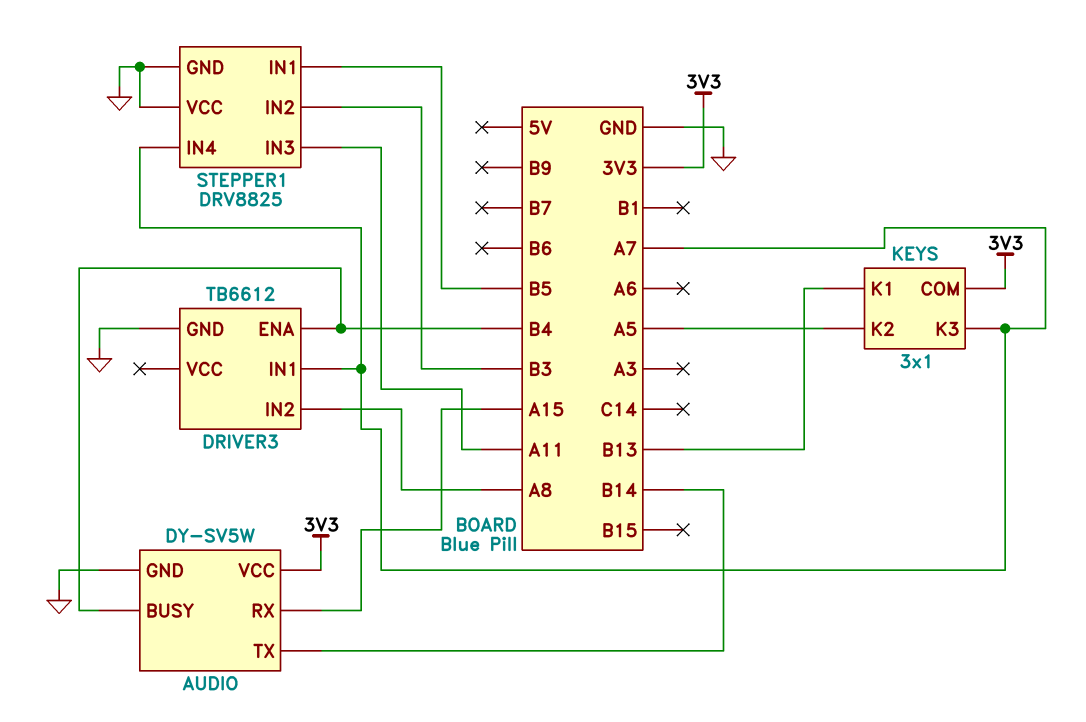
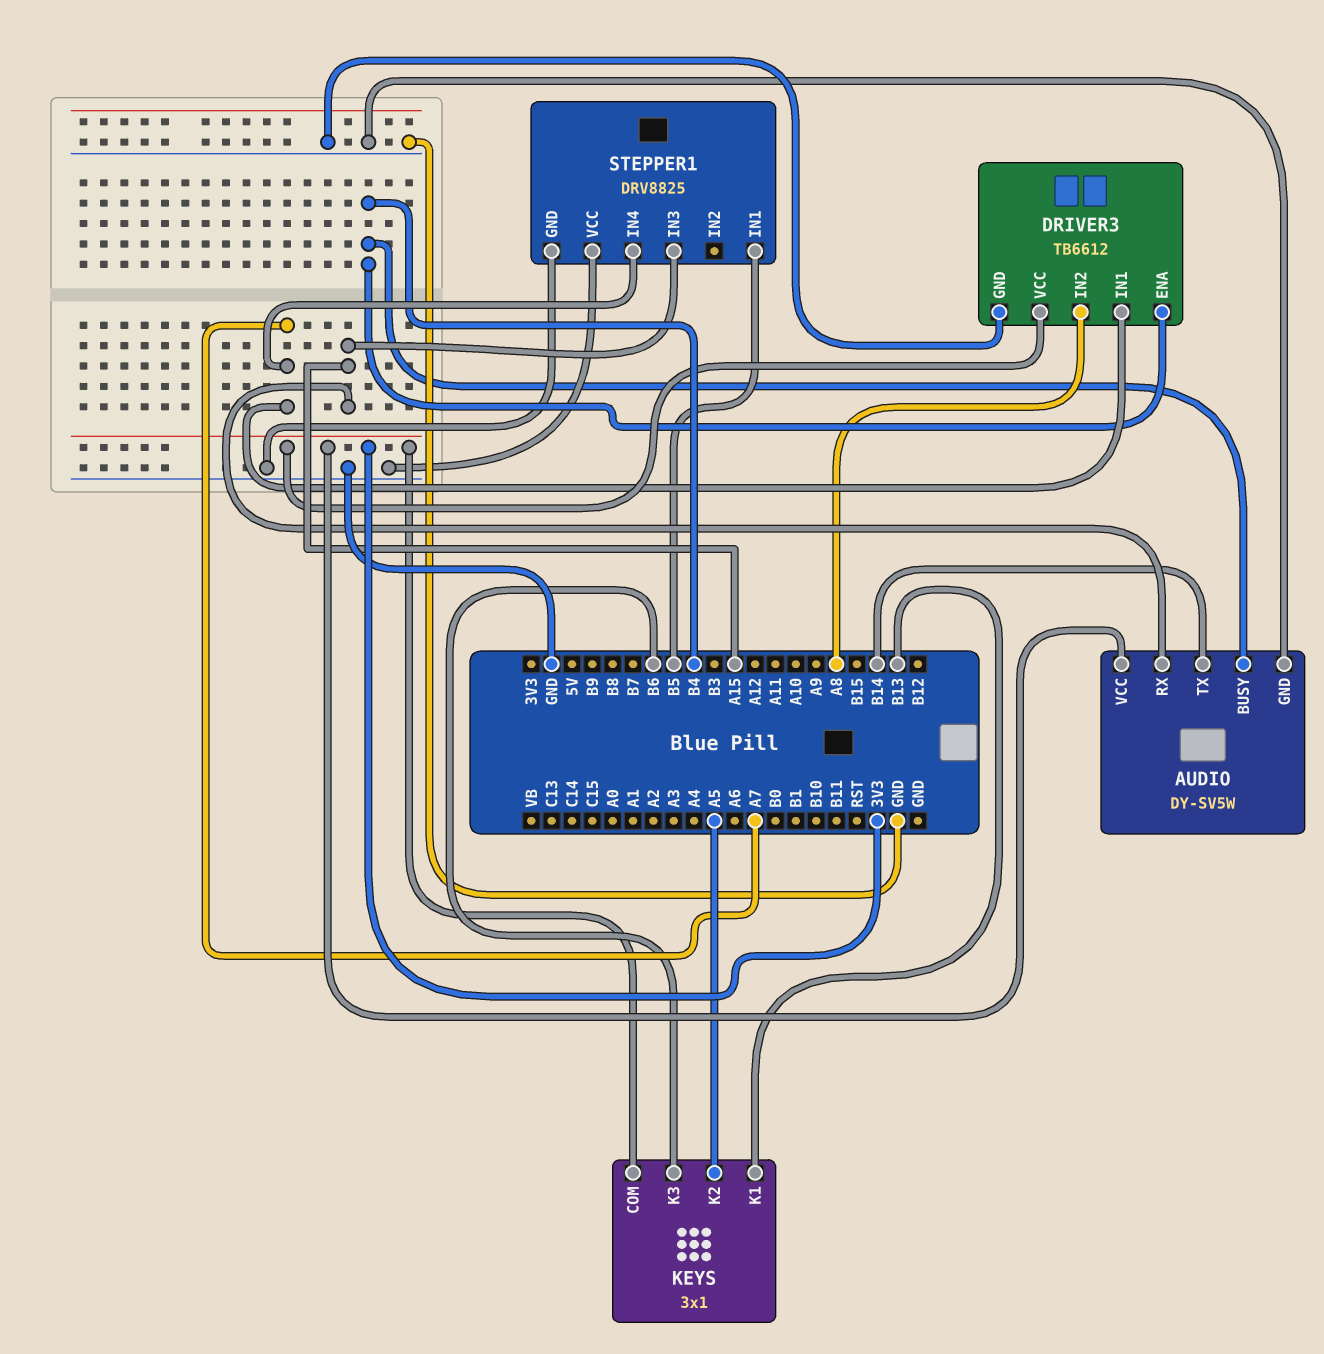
DRIVER3 pin VCC: none -> 3V3
KEYS pin K3: A7 -> B6
STEPPER1 pin IN2: B3 -> none
STEPPER1 pin IN3: A11 -> A15

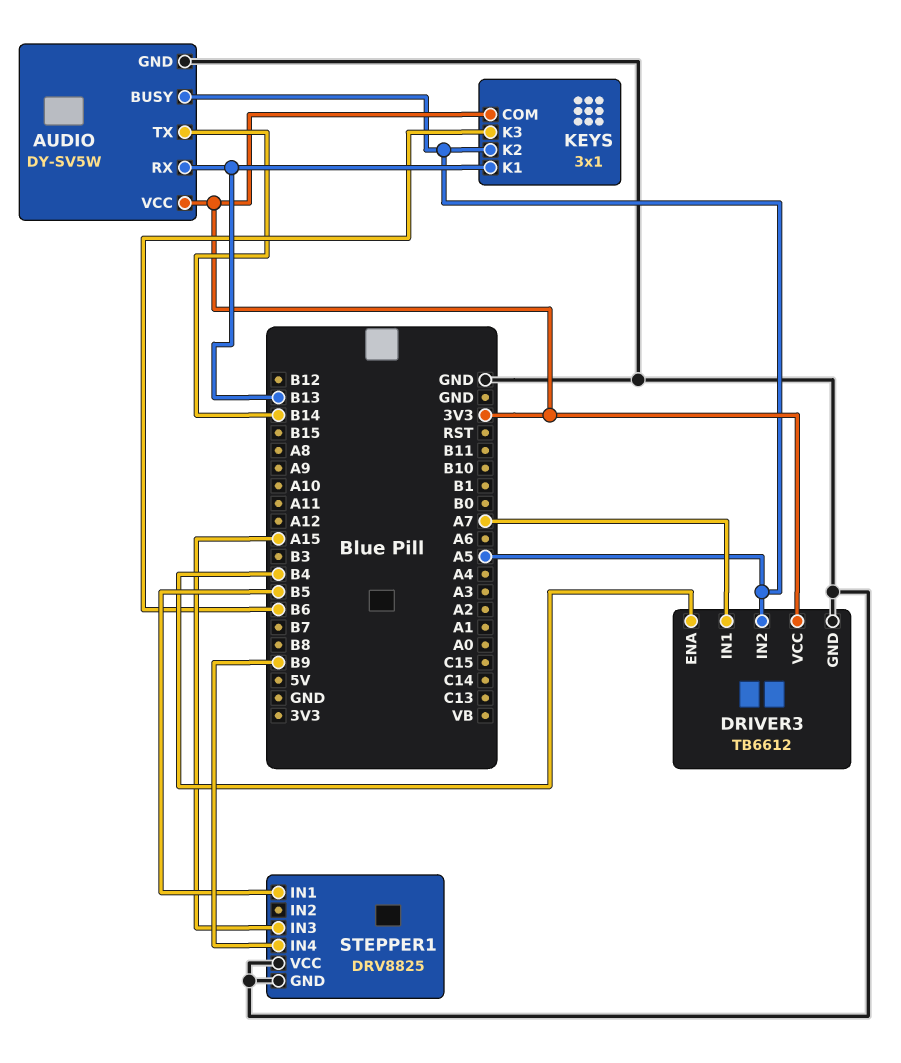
AUDIO pin BUSY: B4 -> A5
AUDIO pin RX: A15 -> B13
DRIVER3 pin IN2: A8 -> A5
STEPPER1 pin IN4: A7 -> B9

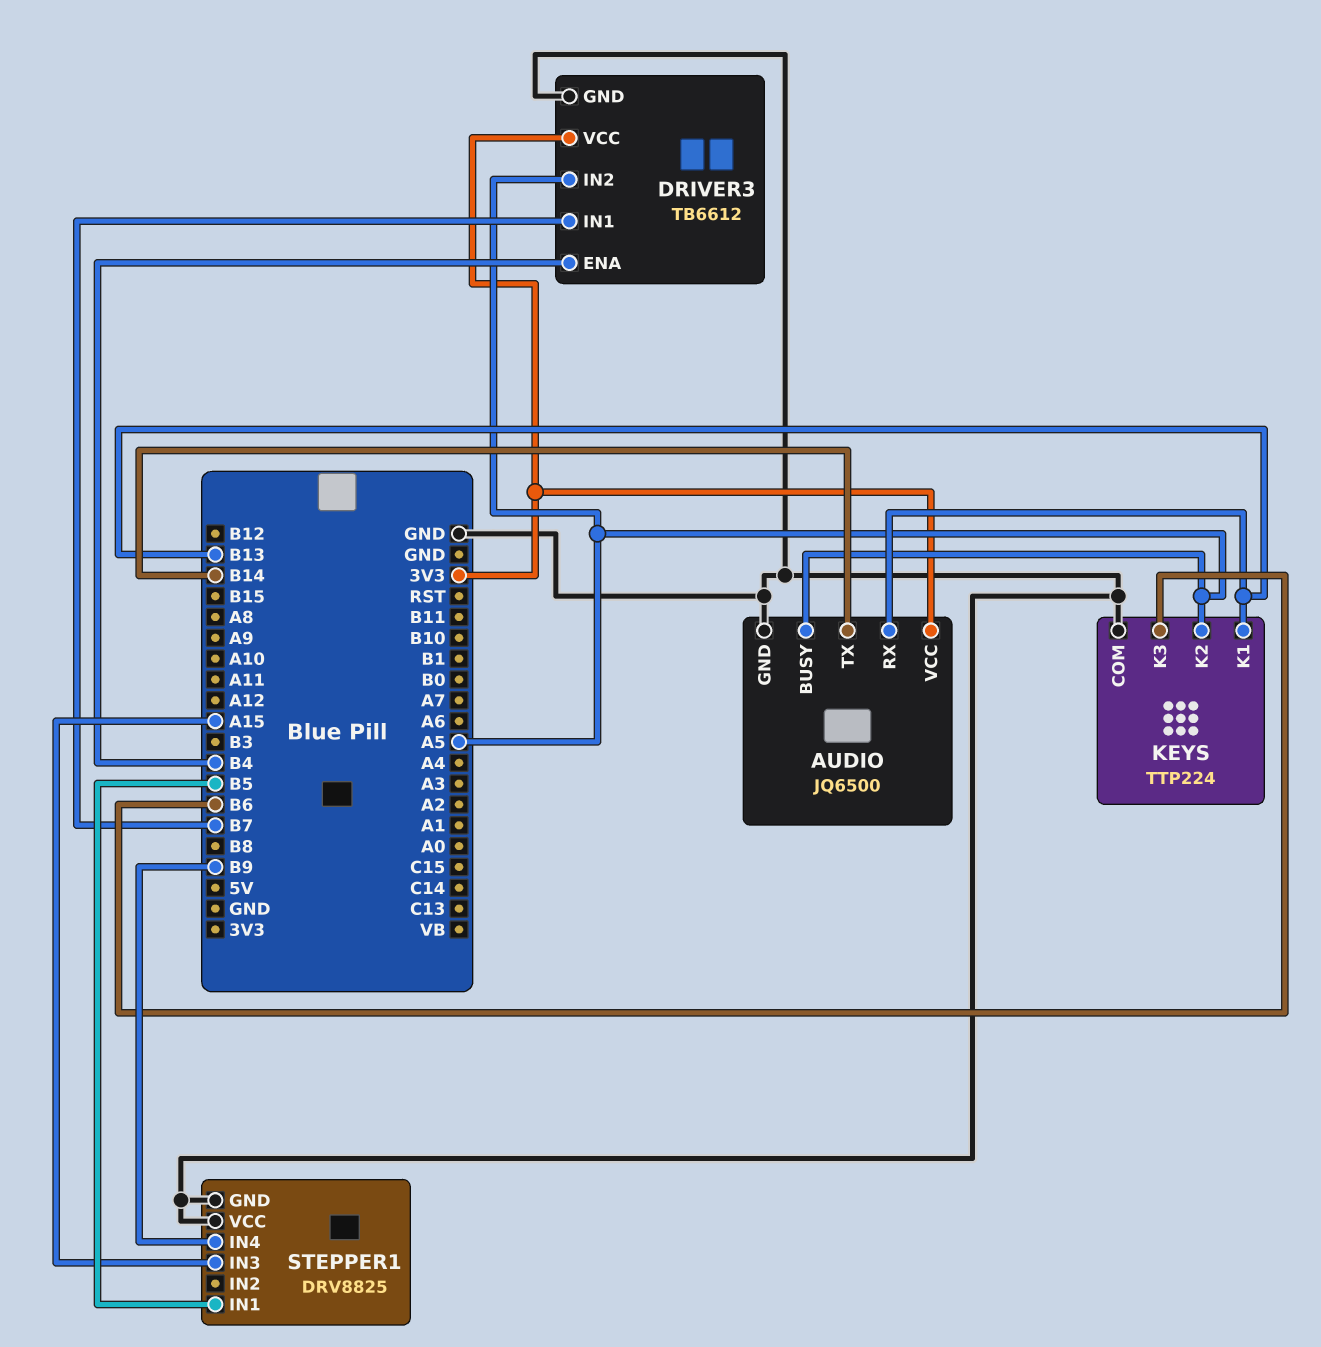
AUDIO: DY-SV5W -> JQ6500
DRIVER3 pin IN1: A7 -> B7
KEYS: 3x1 -> TTP224
KEYS pin COM: 3V3 -> GND

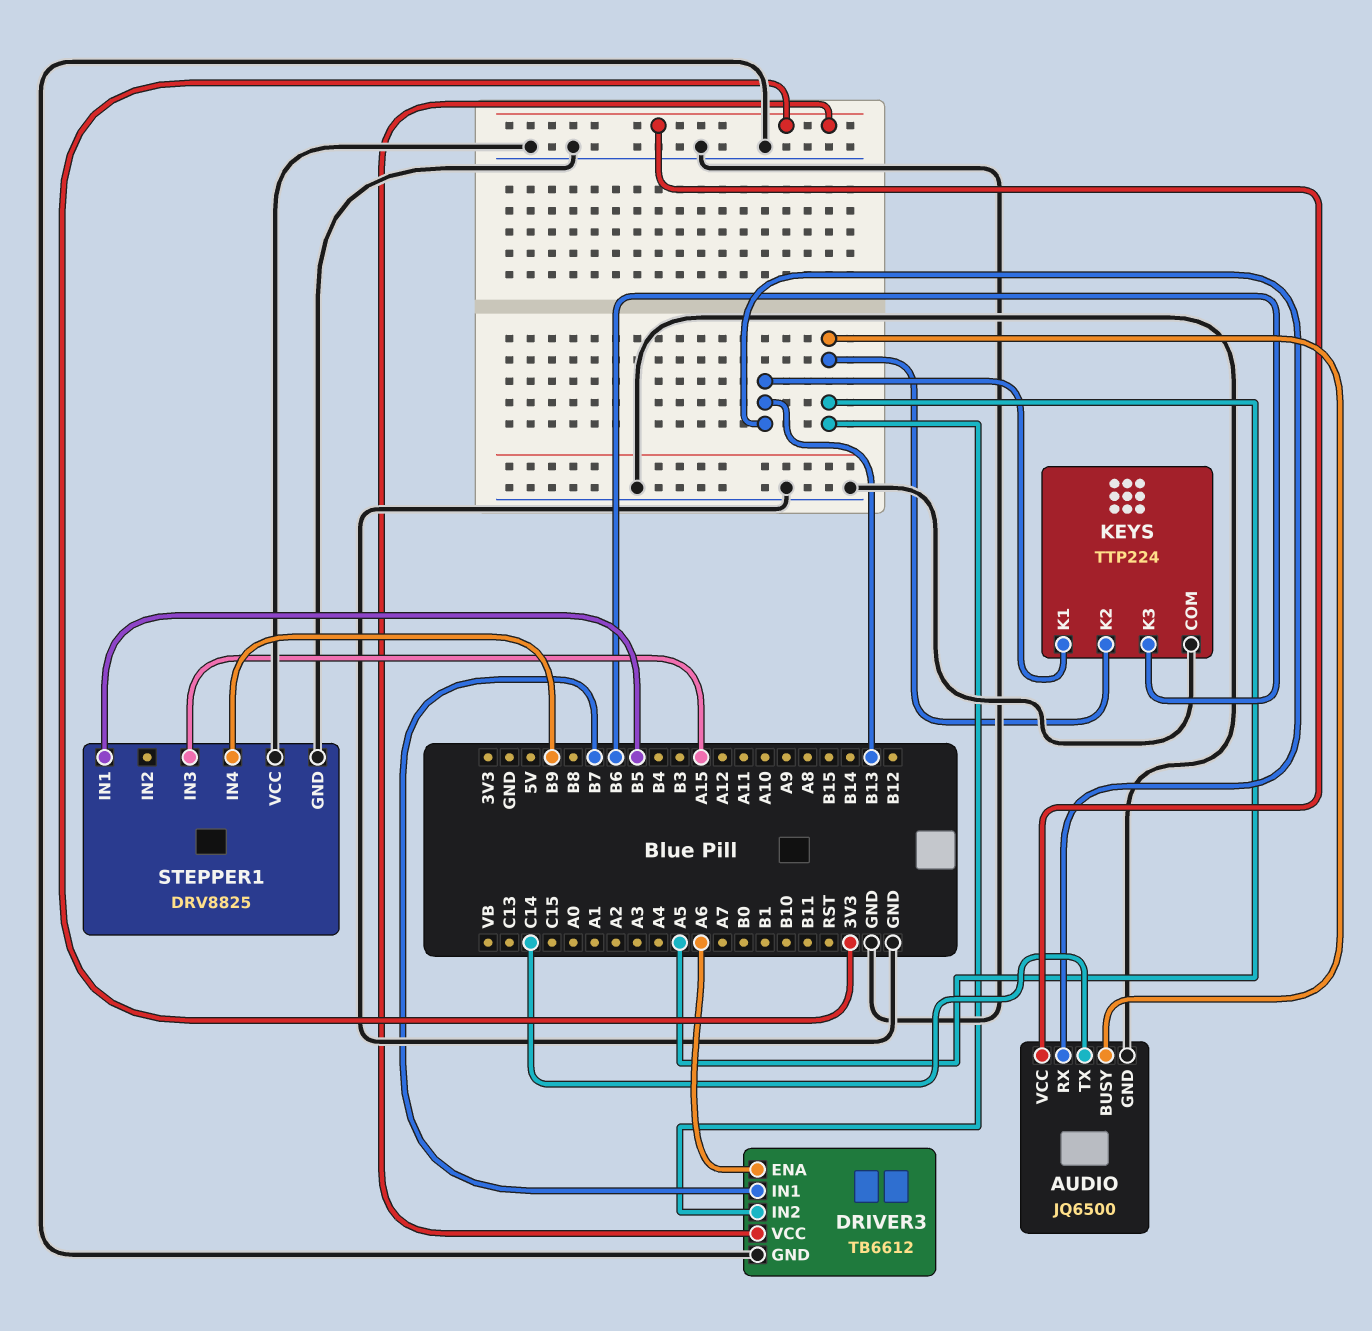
AUDIO pin TX: B14 -> C14
DRIVER3 pin ENA: B4 -> A6

